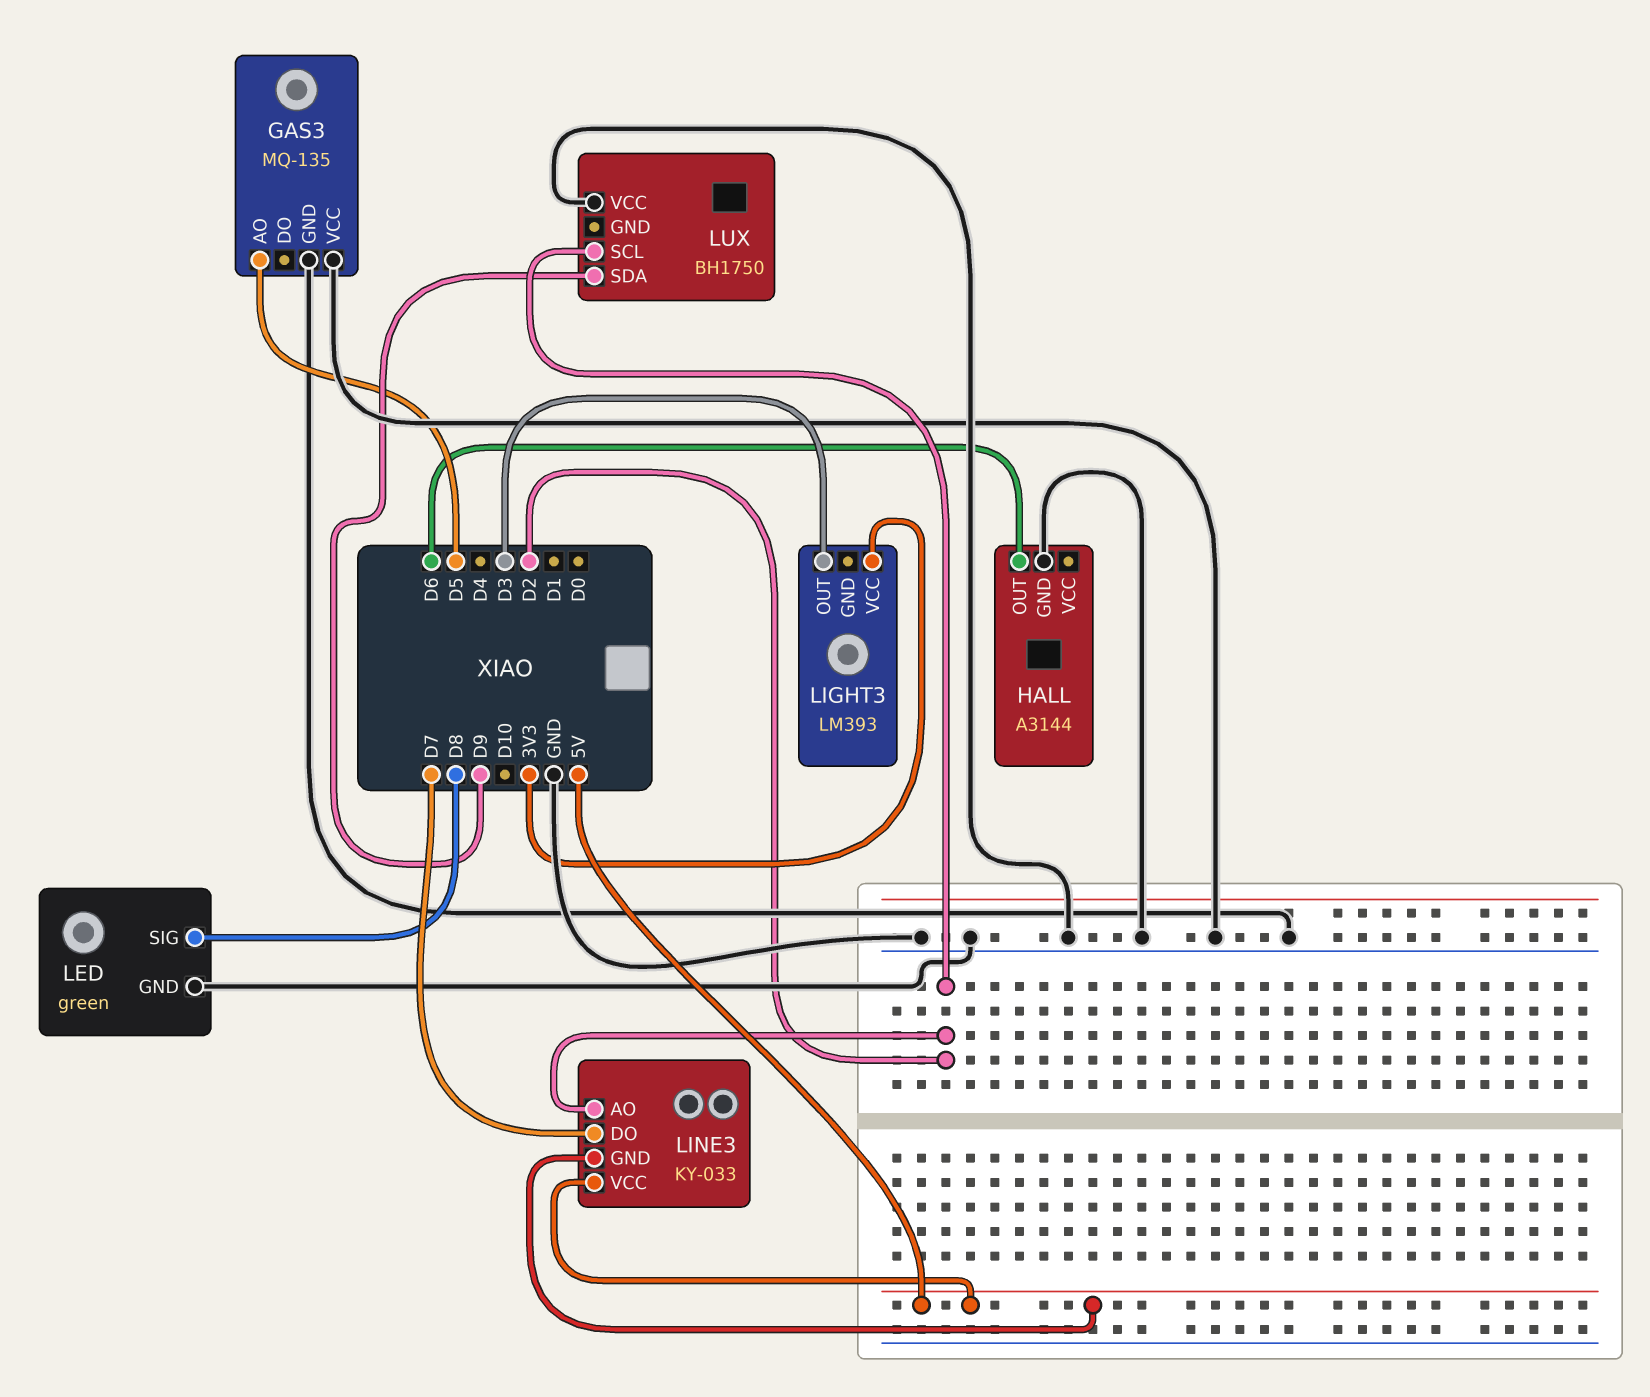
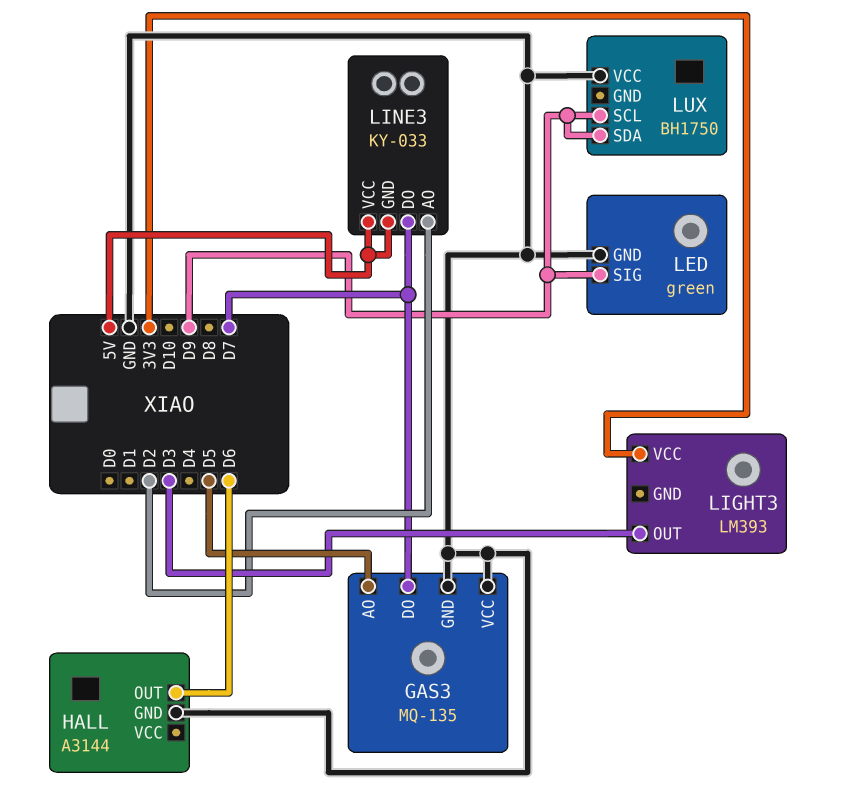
GAS3 pin DO: none -> D7
LED pin SIG: D8 -> D9
LUX pin SCL: D2 -> D9

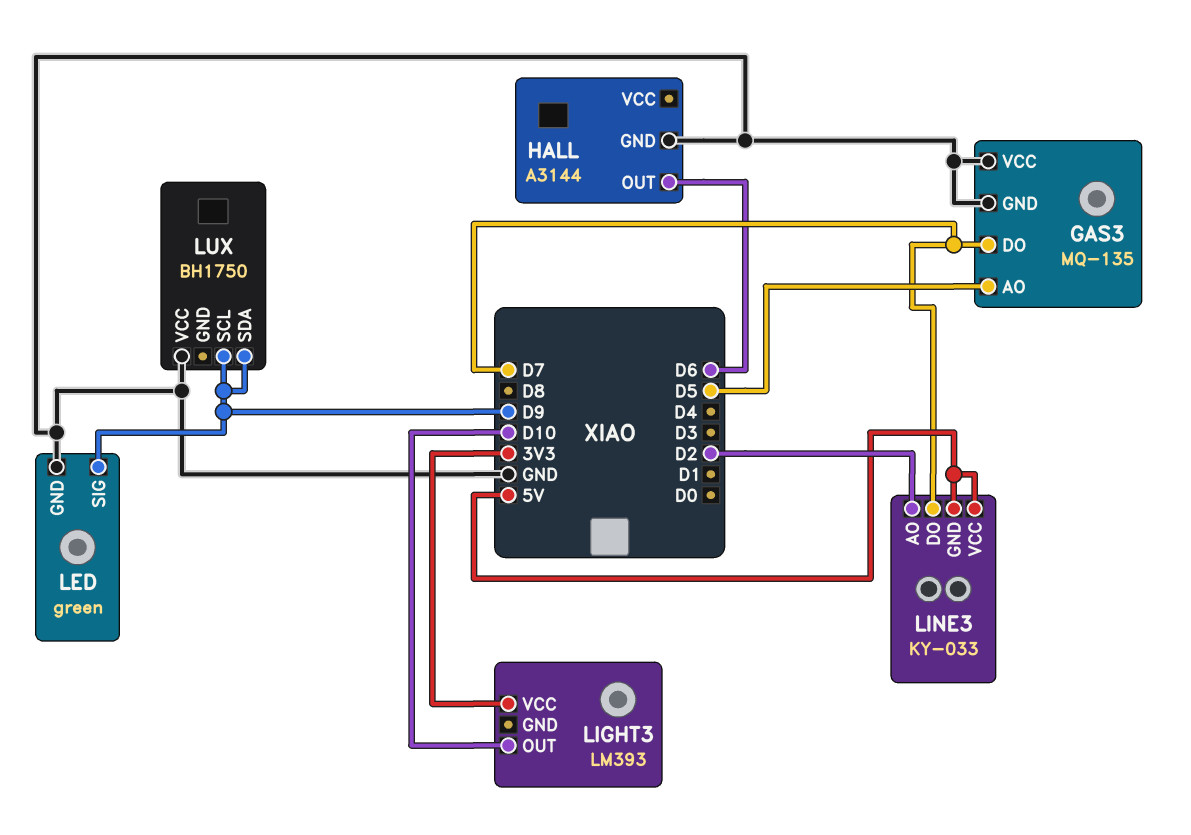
LIGHT3 pin OUT: D3 -> D10

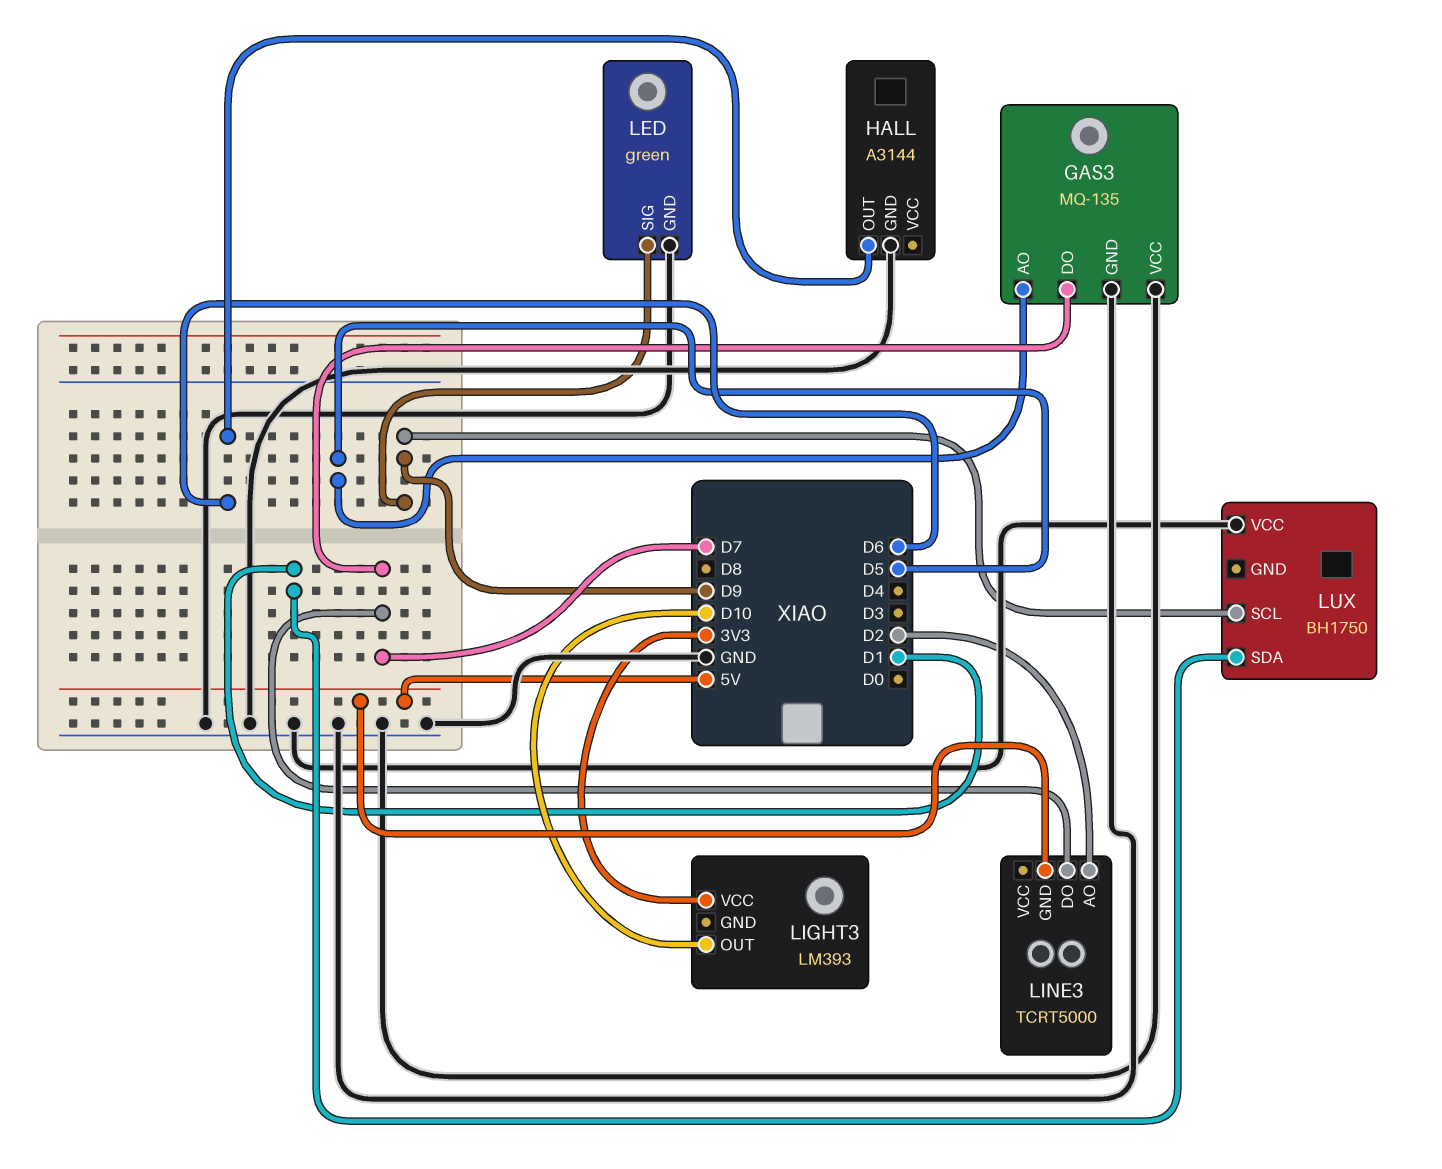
LINE3: KY-033 -> TCRT5000
LINE3 pin VCC: 5V -> none
LUX pin SDA: D9 -> D1

